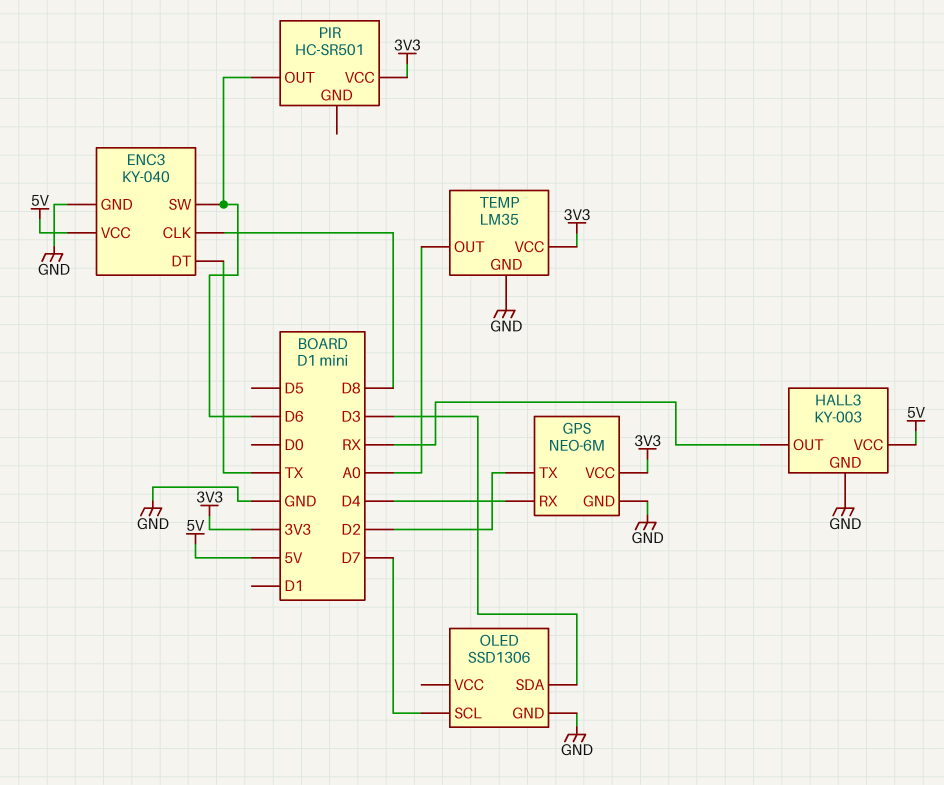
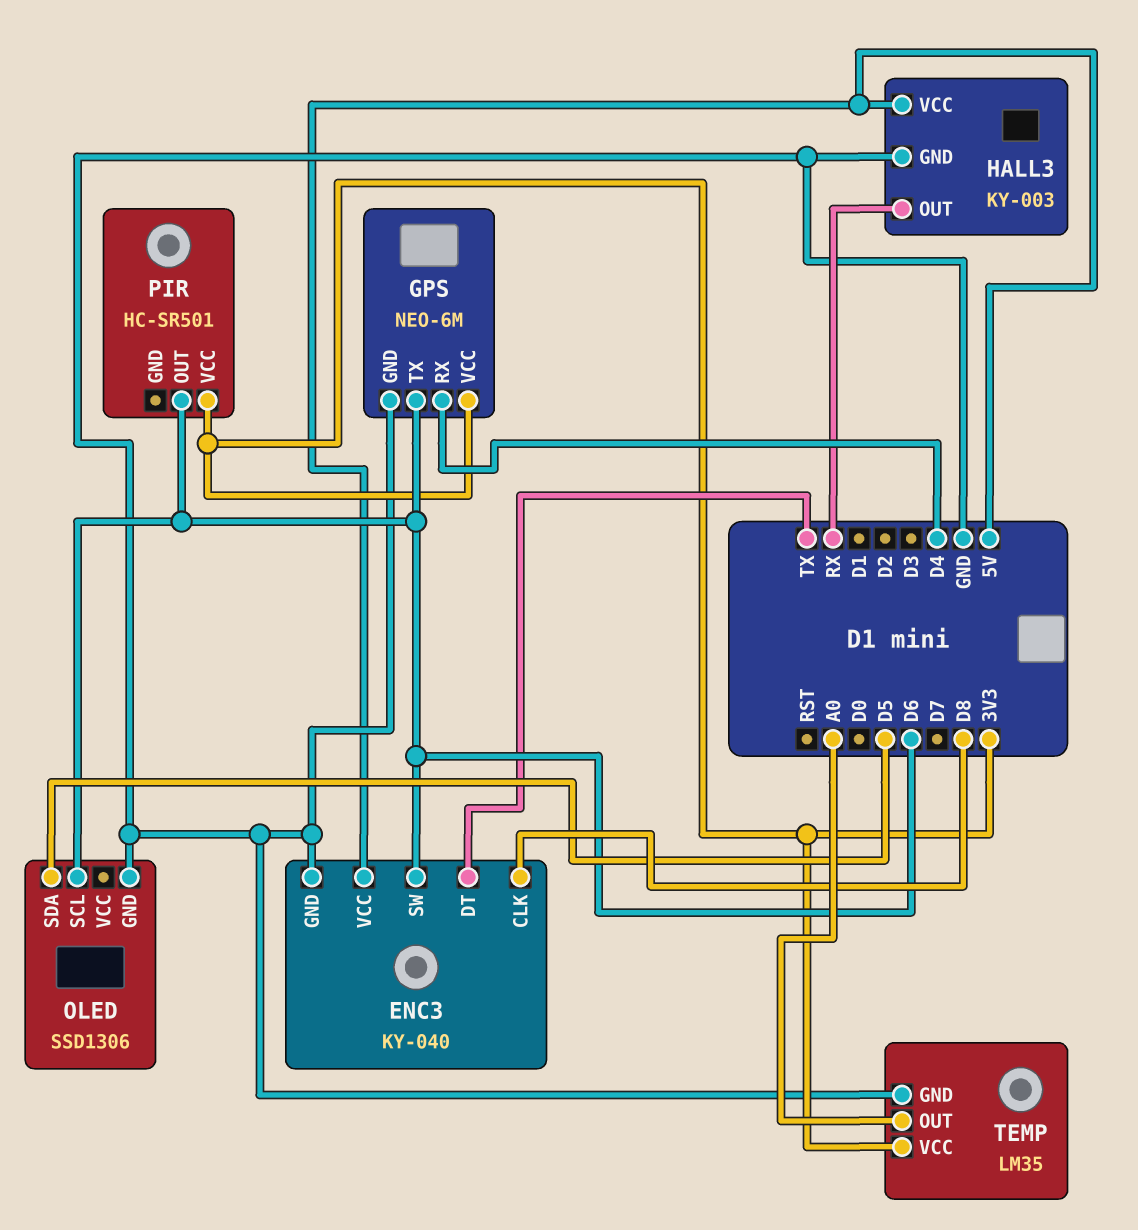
GPS pin TX: D2 -> D6
OLED pin SCL: D7 -> D6
OLED pin SDA: D3 -> D5

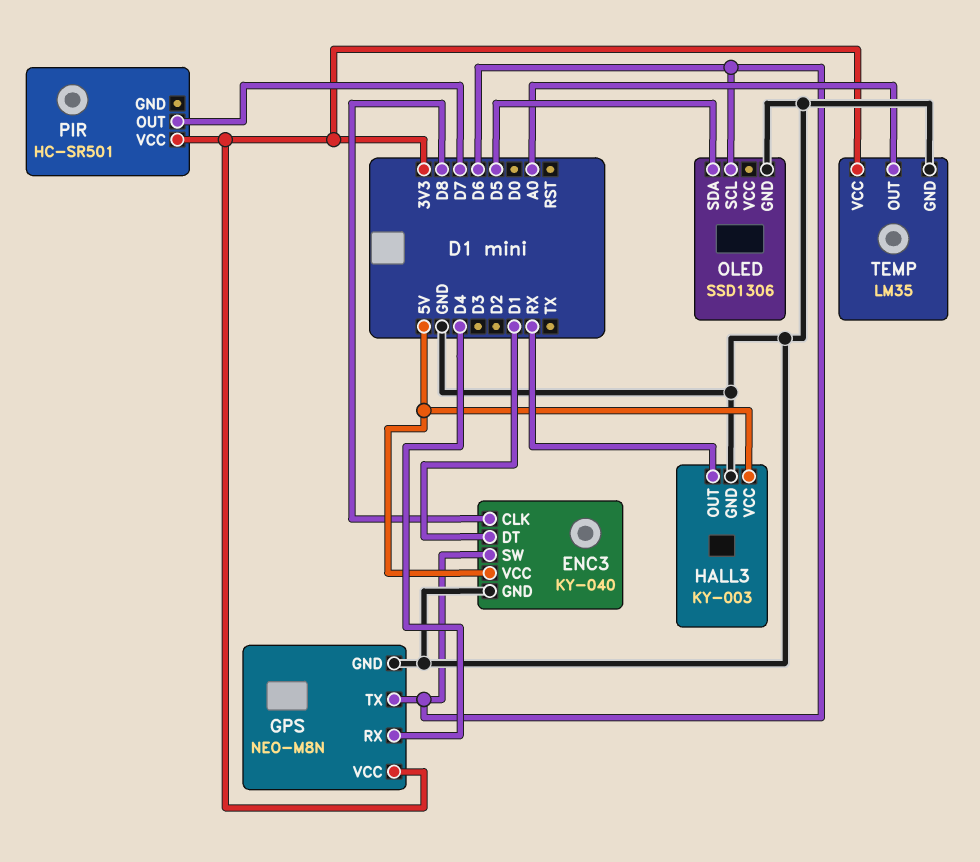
ENC3 pin DT: TX -> D1
GPS: NEO-6M -> NEO-M8N
PIR pin OUT: D6 -> D7

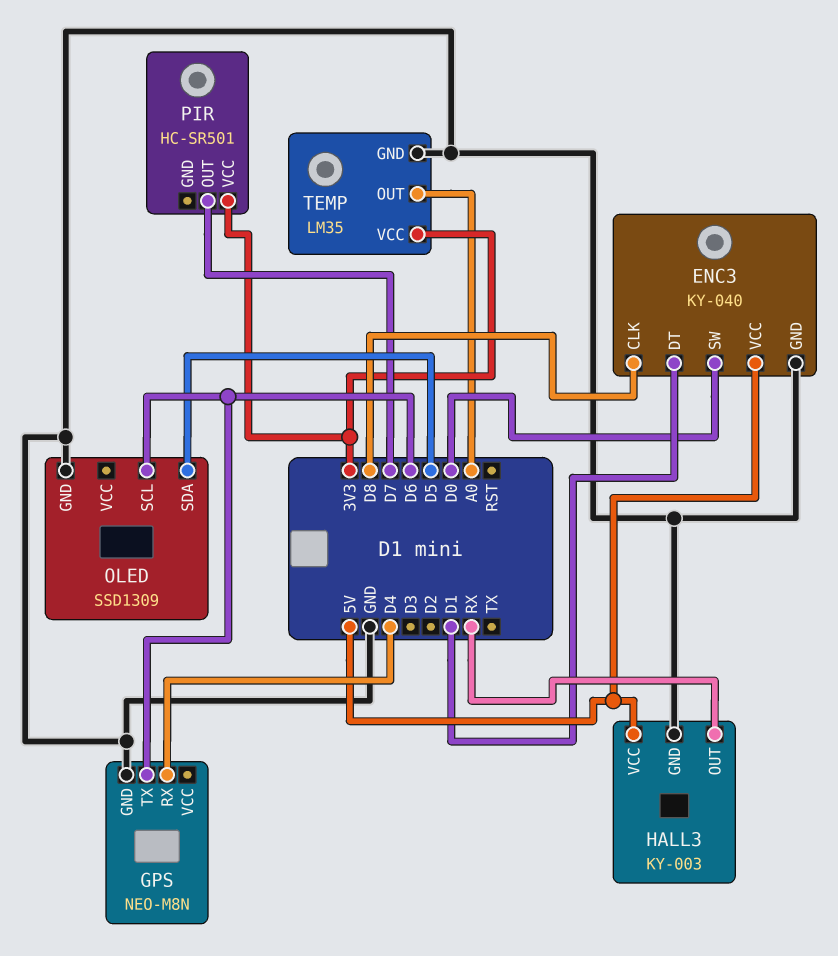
ENC3 pin SW: D6 -> D0
GPS pin VCC: 3V3 -> none
OLED: SSD1306 -> SSD1309

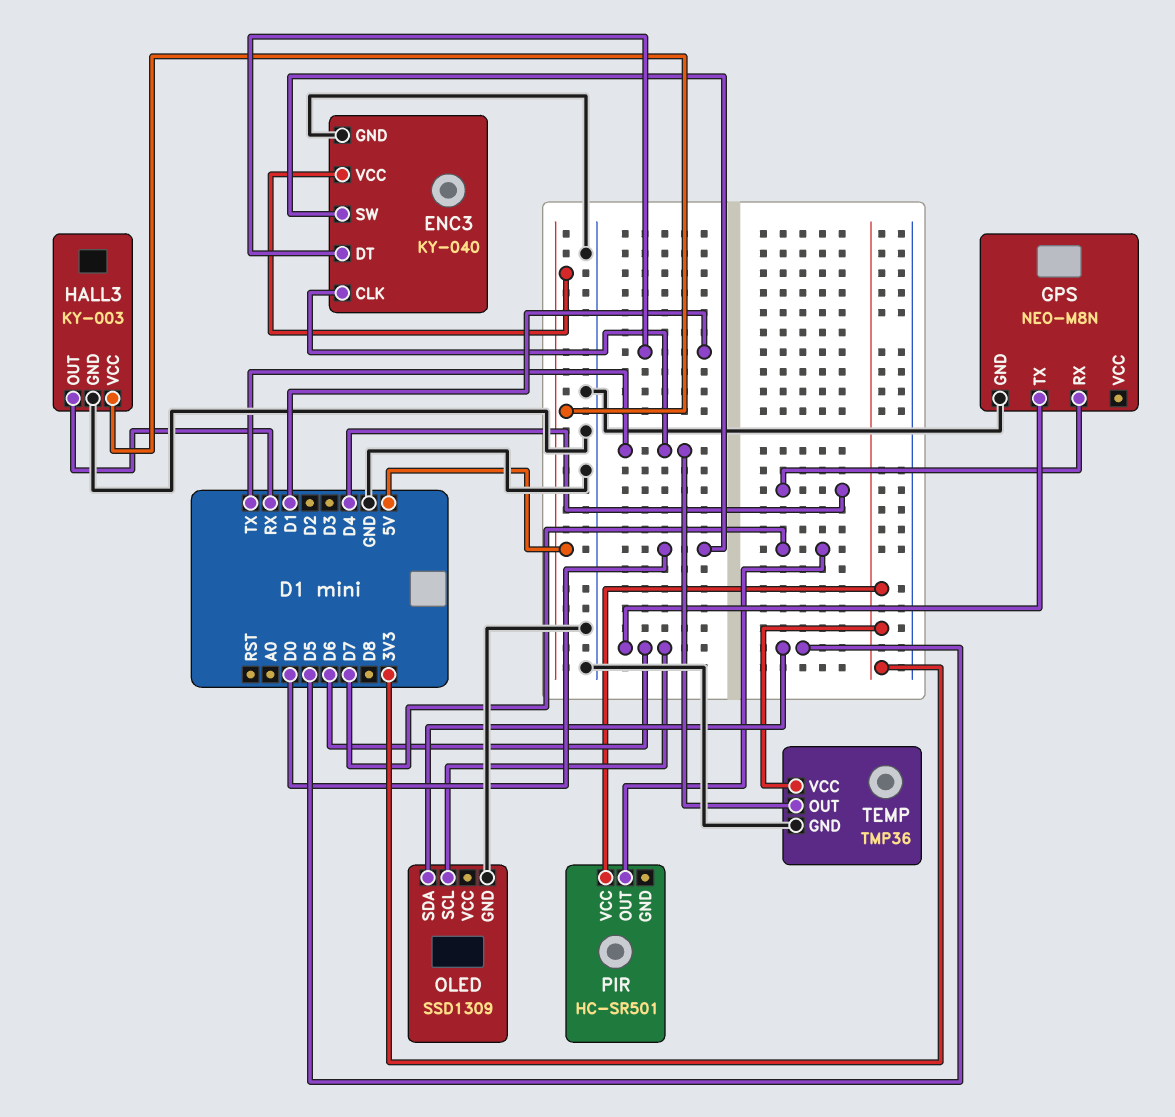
ENC3 pin CLK: D8 -> TX
TEMP: LM35 -> TMP36
TEMP pin OUT: A0 -> TX

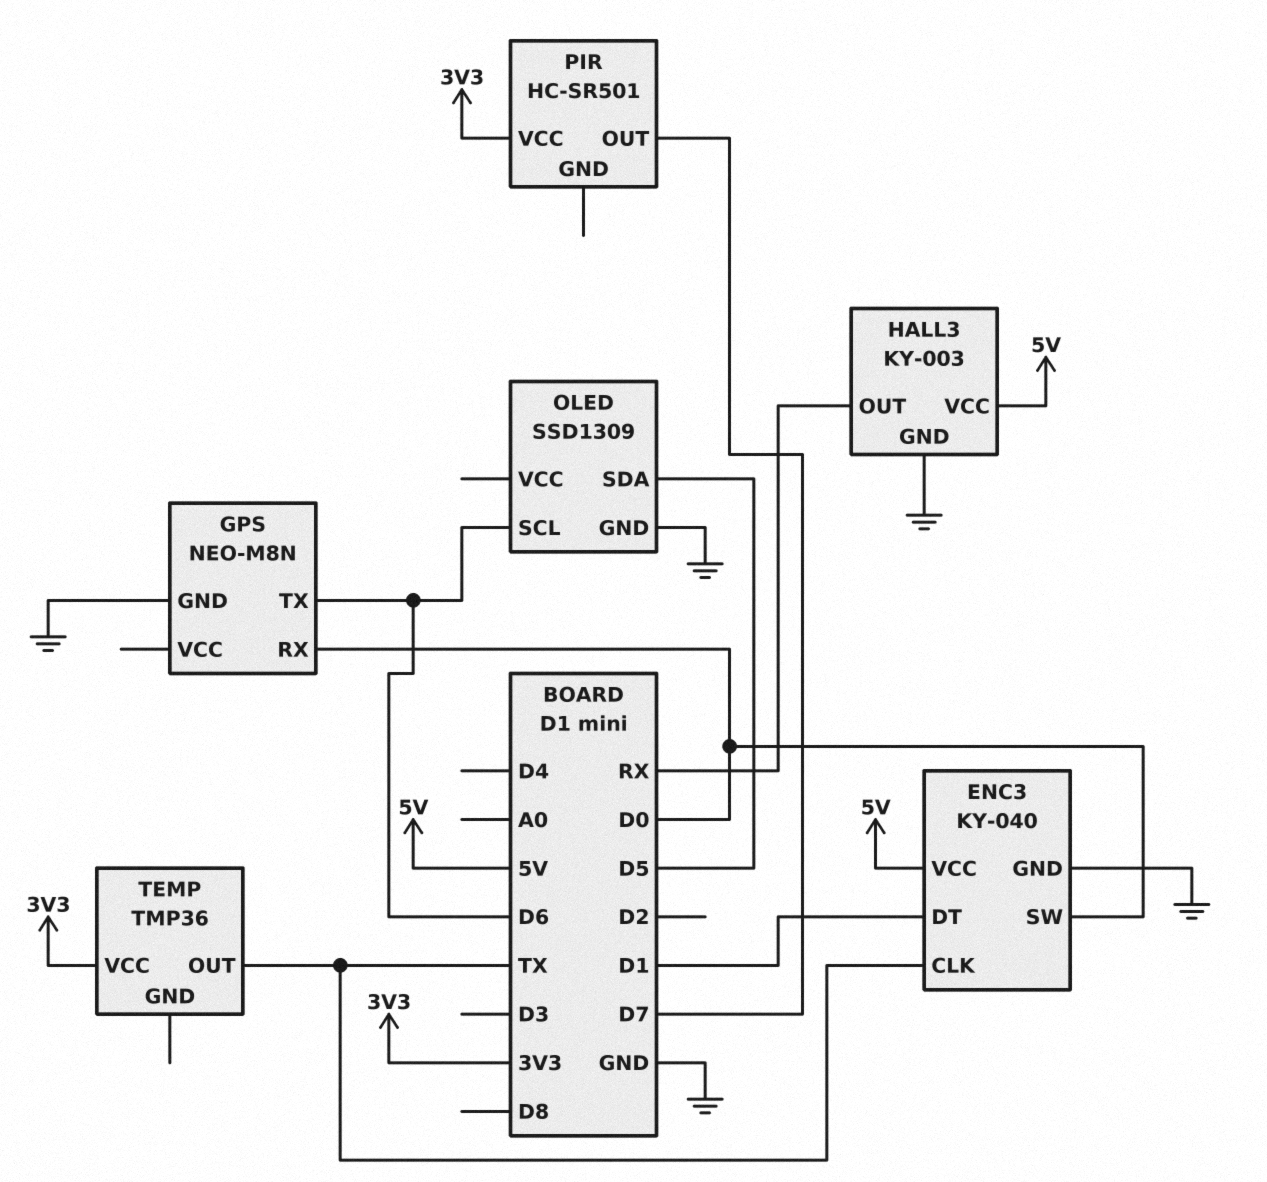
GPS pin RX: D4 -> D0
TEMP pin GND: GND -> none

